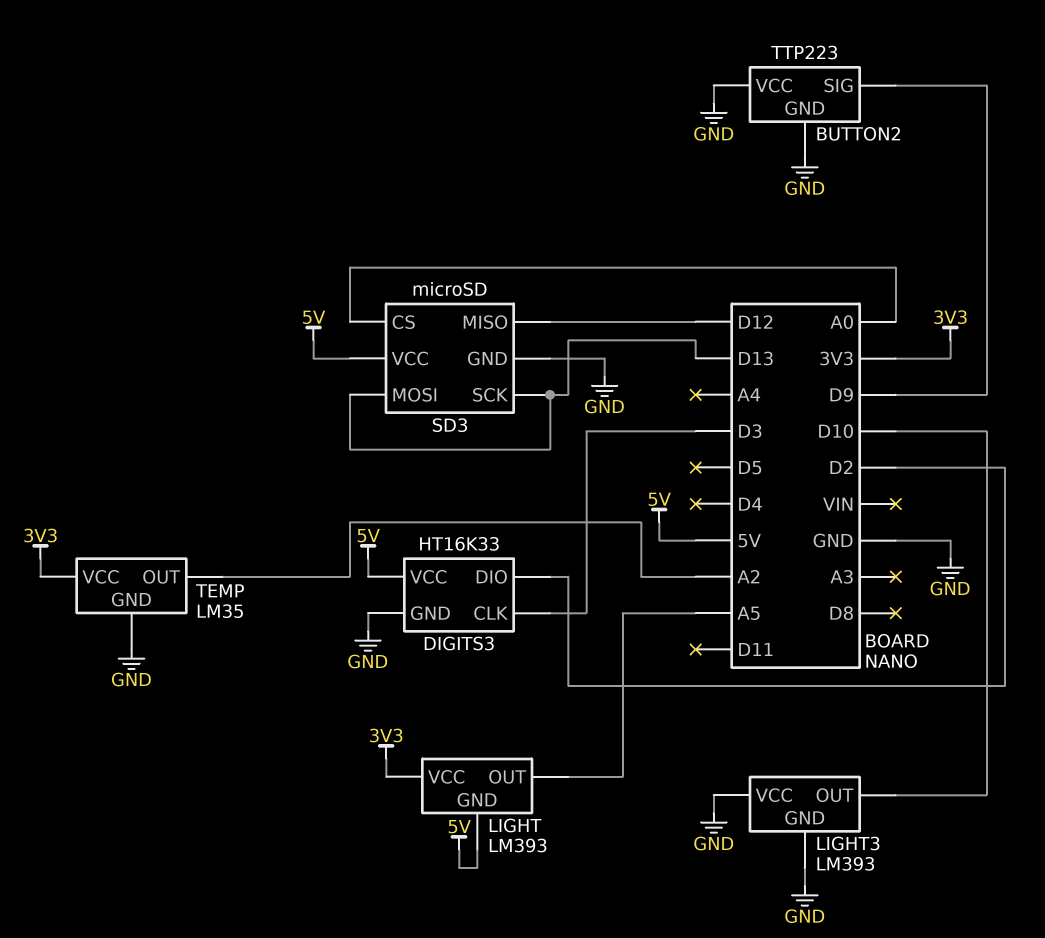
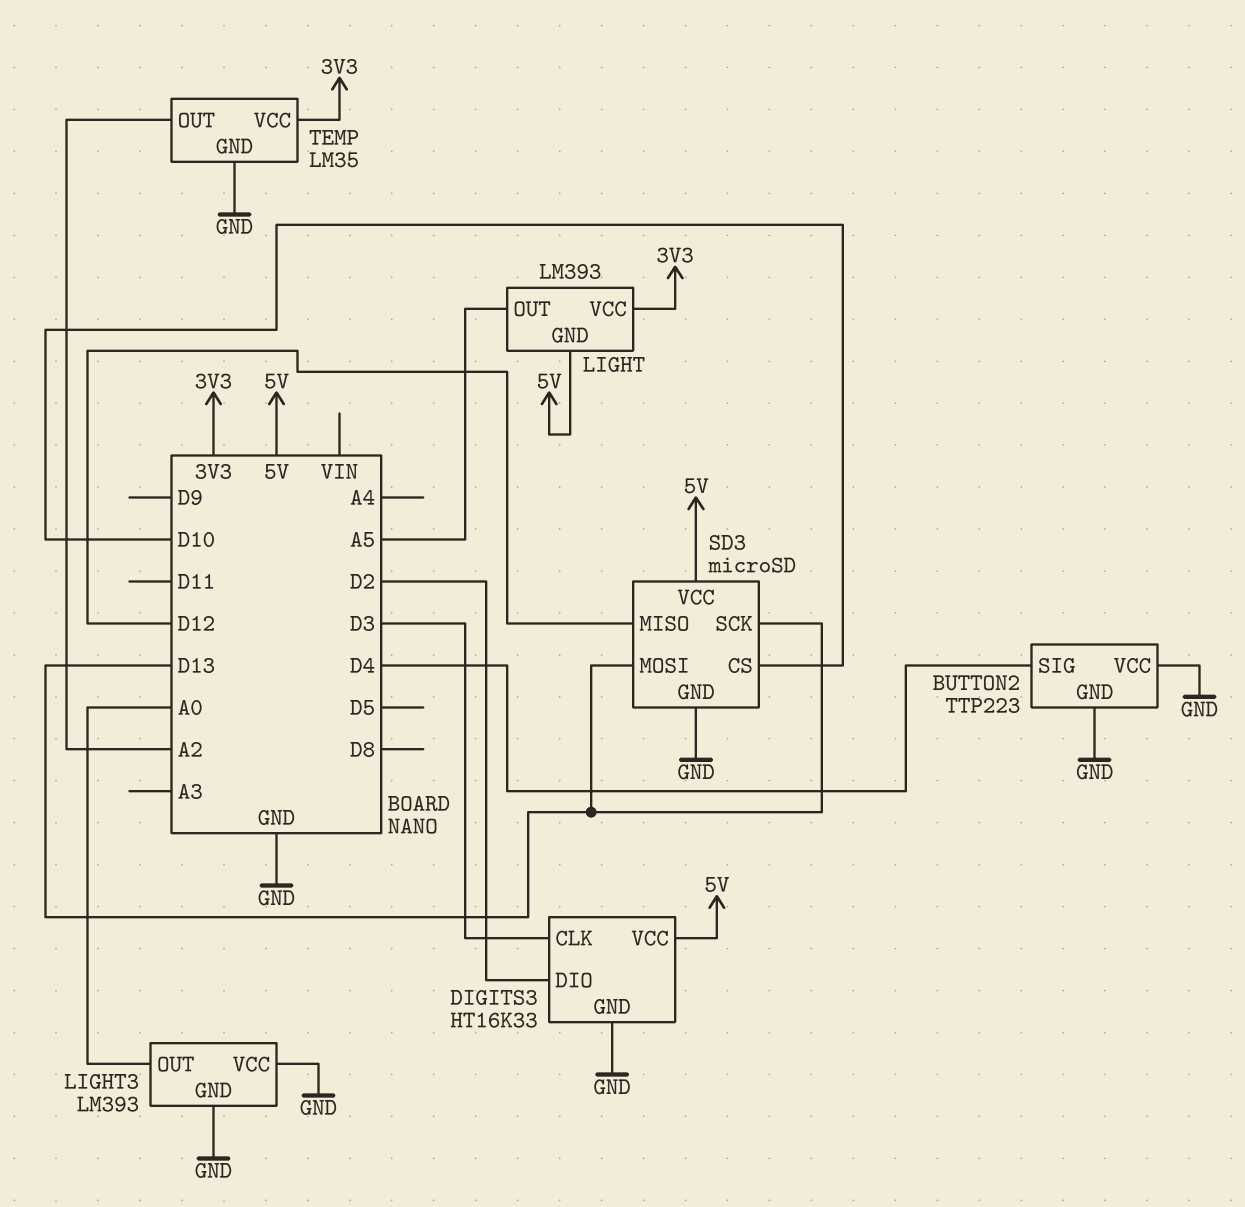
BUTTON2 pin SIG: D9 -> D4
LIGHT3 pin OUT: D10 -> A0
SD3 pin CS: A0 -> D10

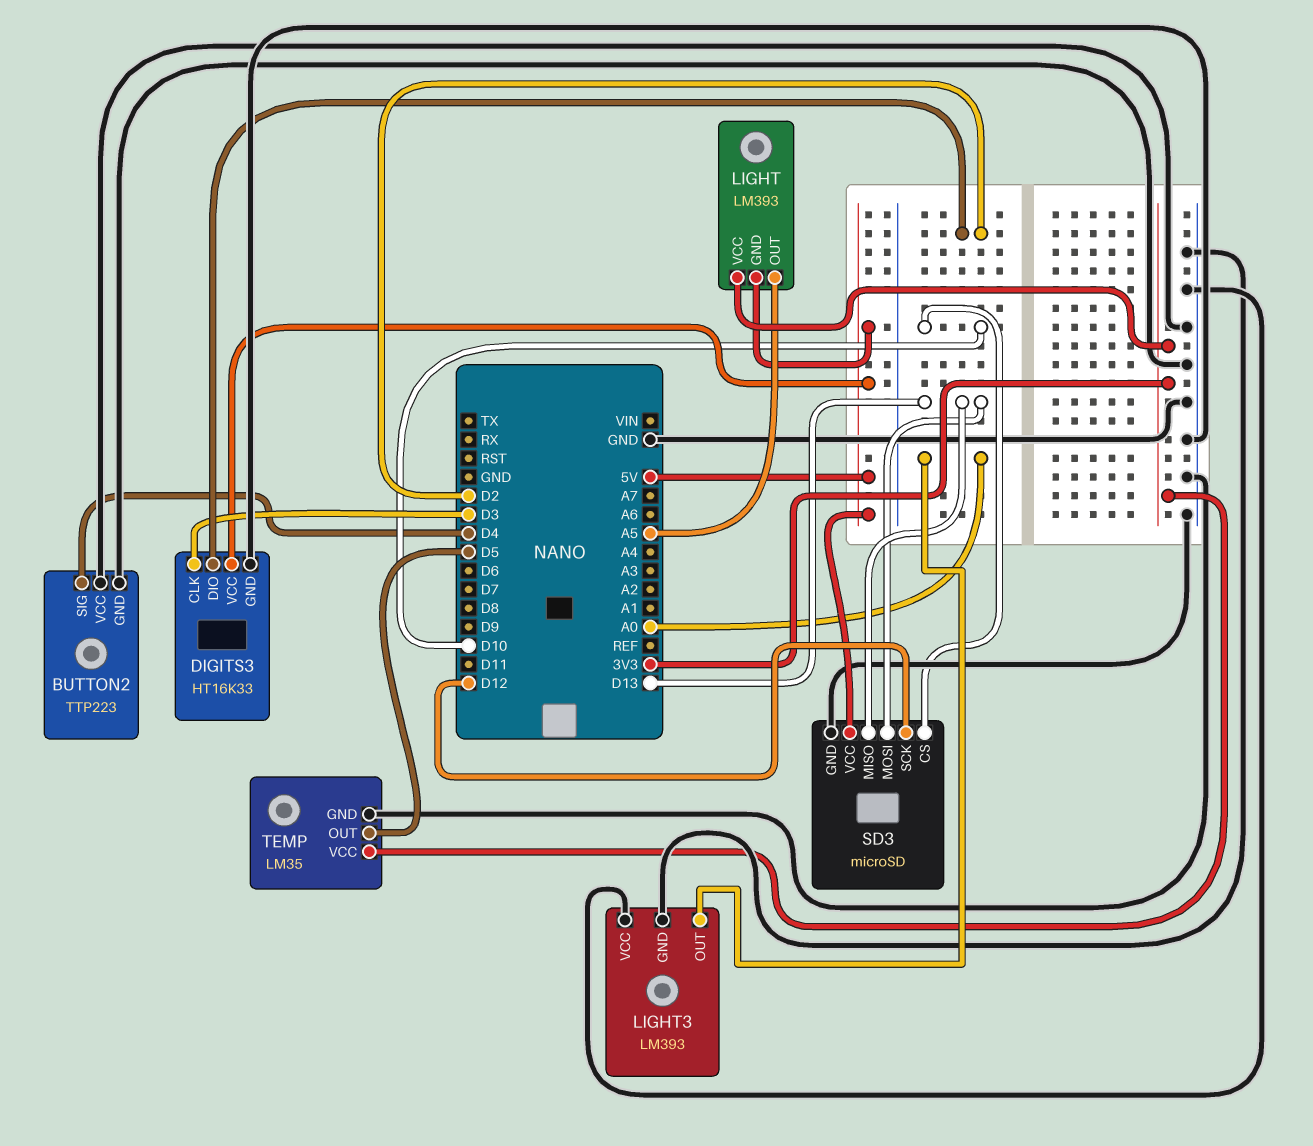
SD3 pin MISO: D12 -> D13
SD3 pin SCK: D13 -> D12
TEMP pin OUT: A2 -> D5

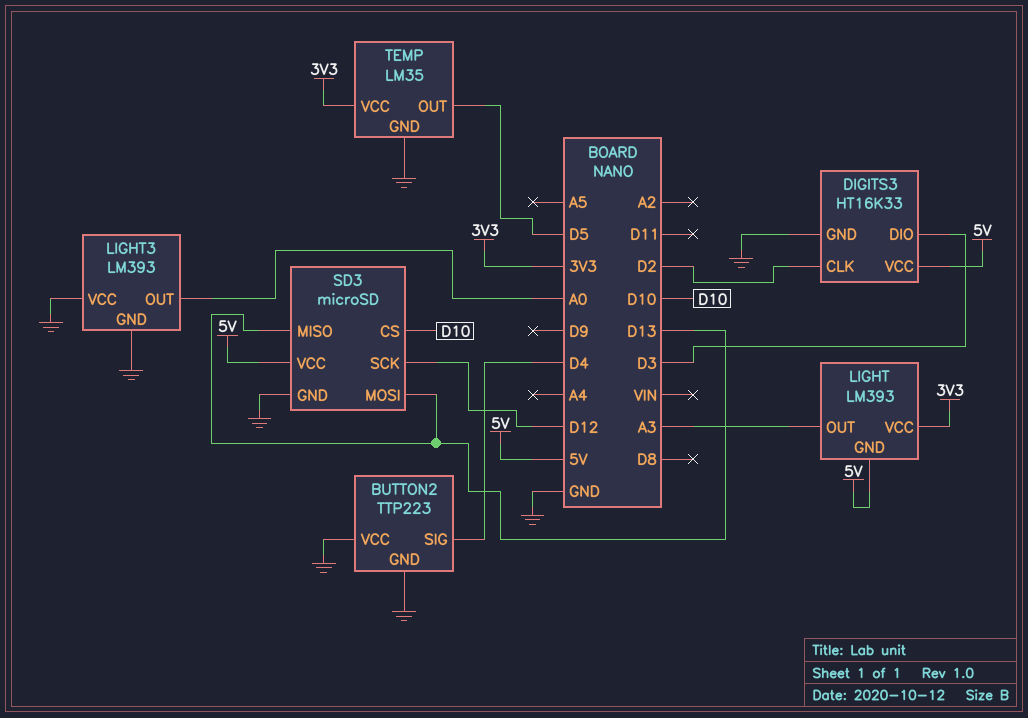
DIGITS3 pin CLK: D3 -> D2
DIGITS3 pin DIO: D2 -> D3
LIGHT pin OUT: A5 -> A3

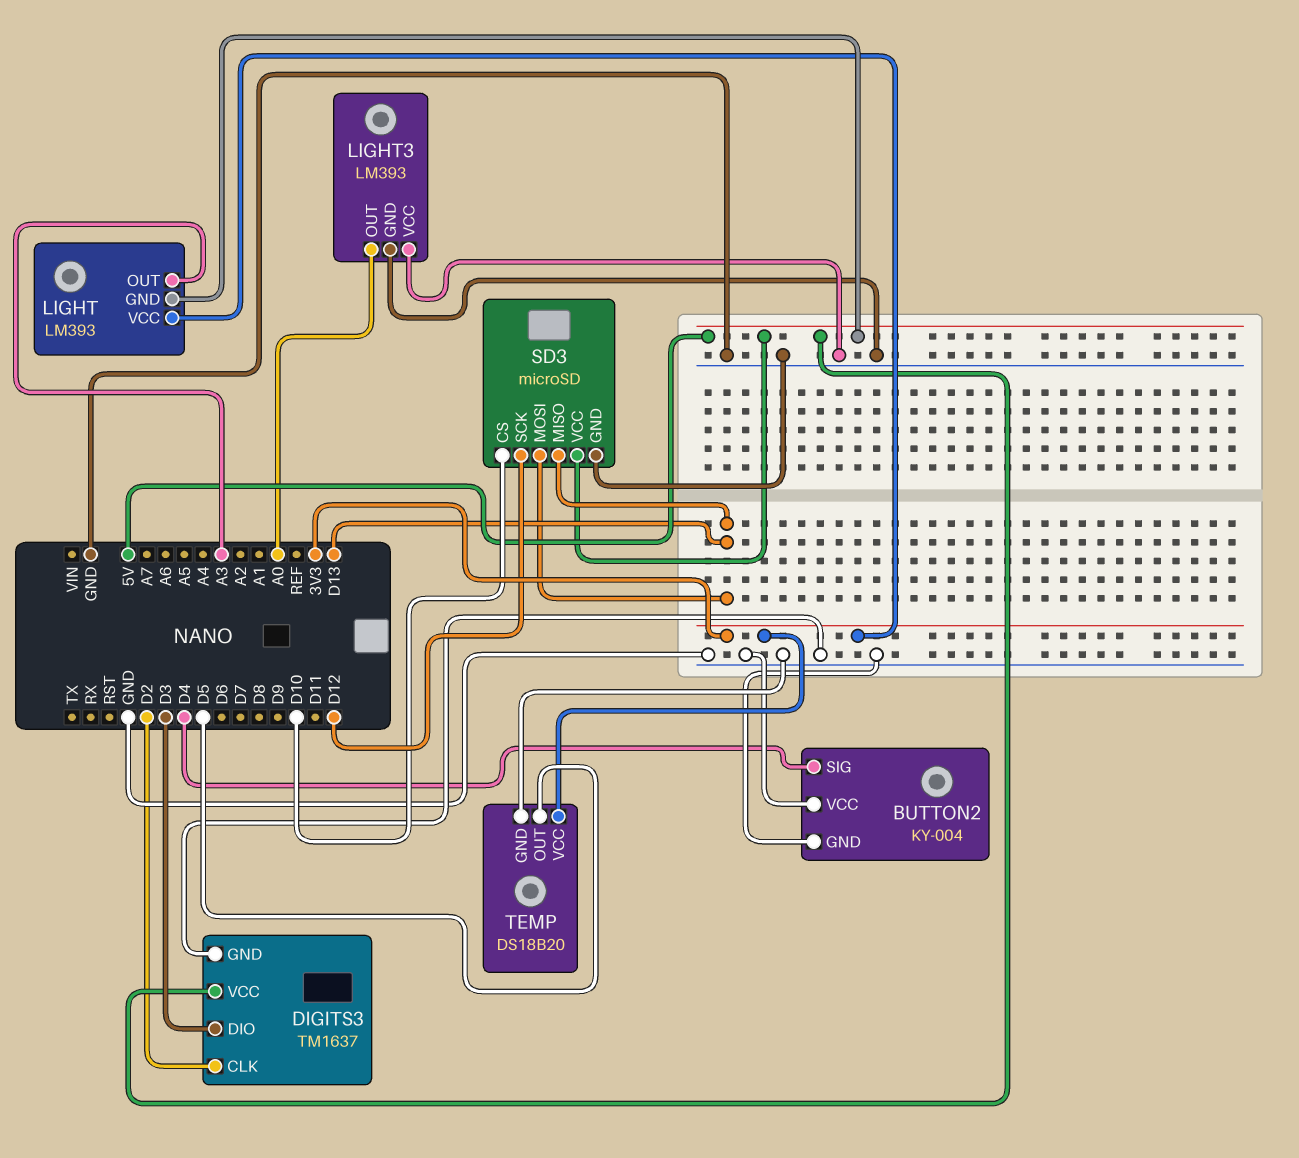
BUTTON2: TTP223 -> KY-004
DIGITS3: HT16K33 -> TM1637
TEMP: LM35 -> DS18B20

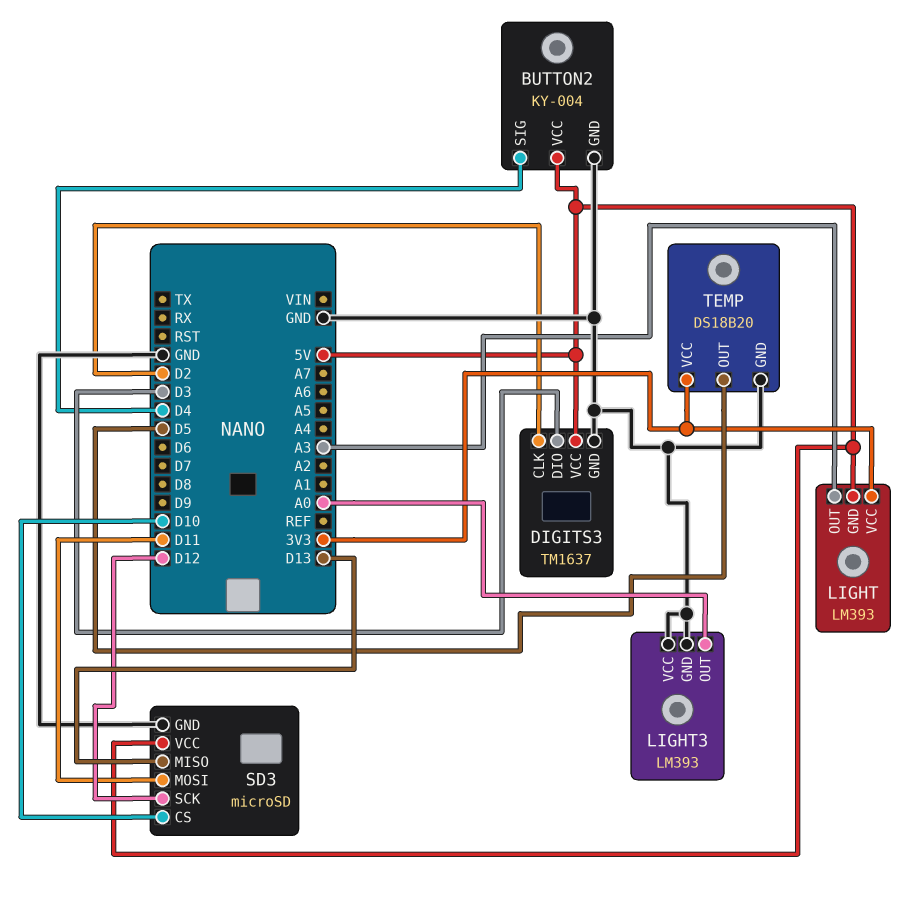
BUTTON2 pin VCC: GND -> 5V
SD3 pin MOSI: D13 -> D11

